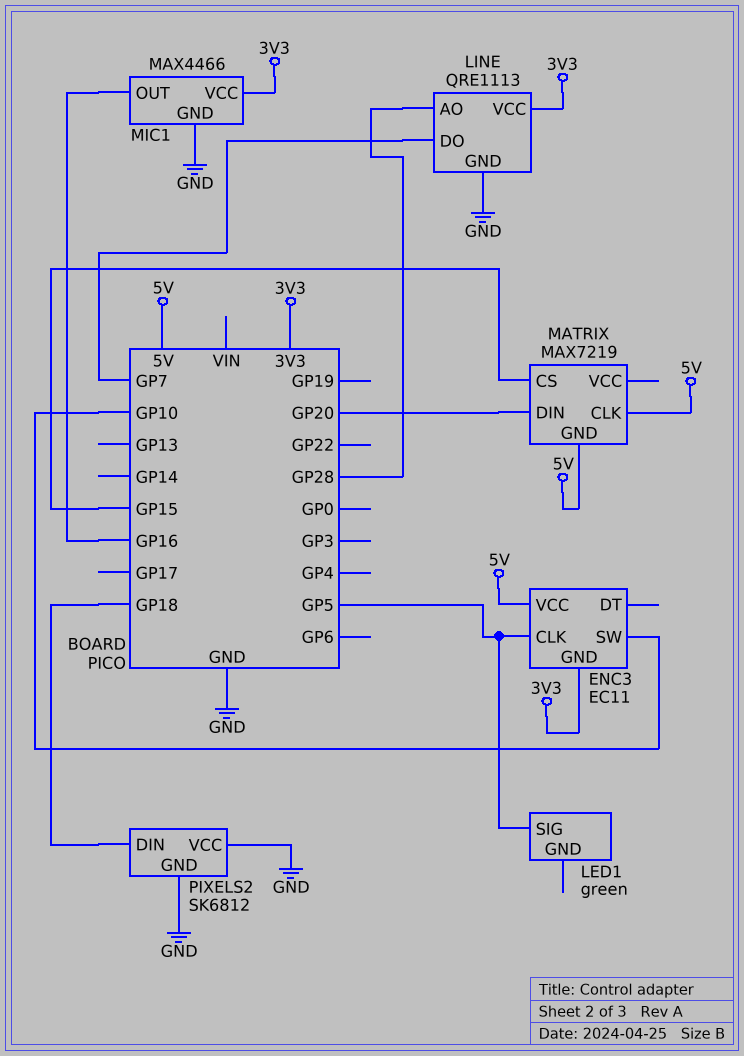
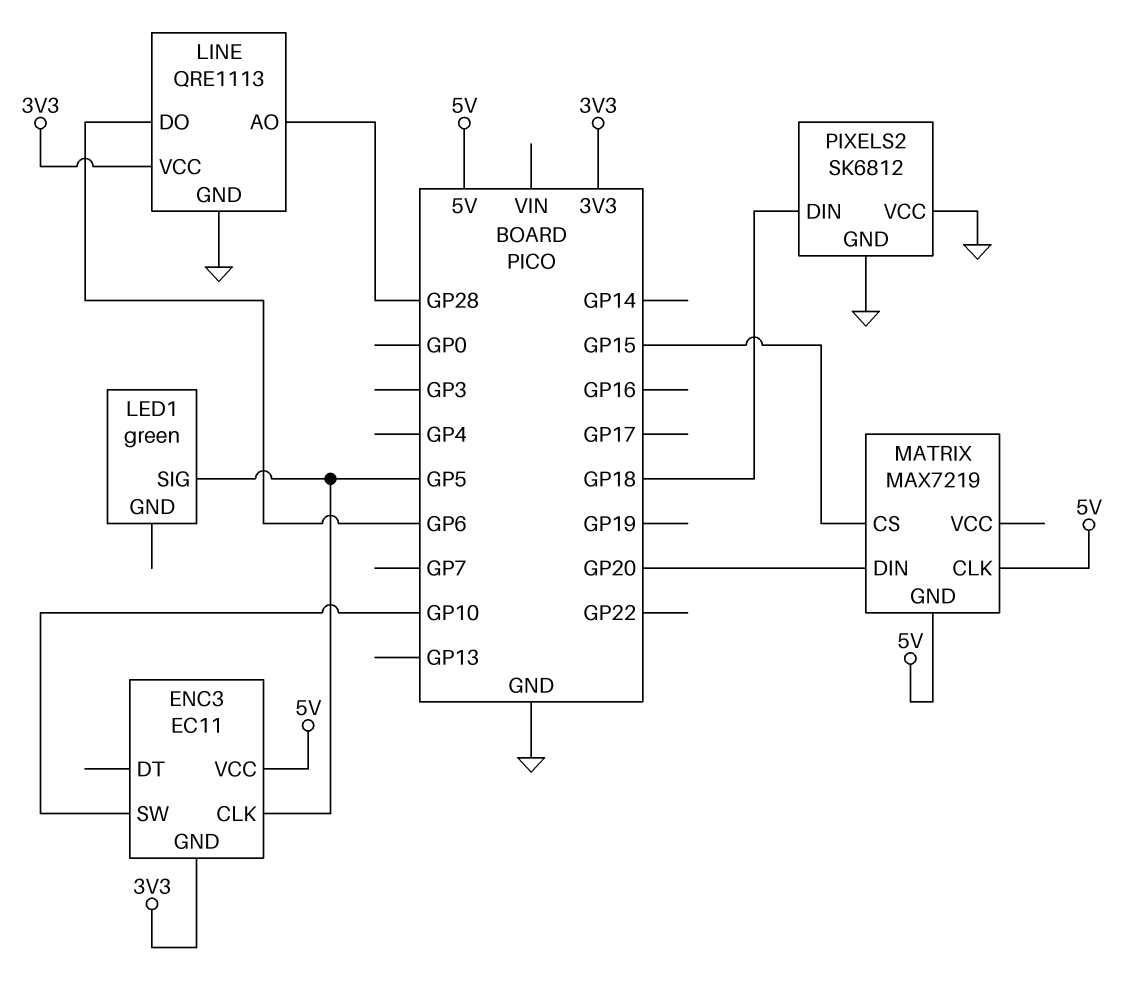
LINE pin DO: GP7 -> GP6
MIC1: MAX4466 -> none
MIC1 pin GND: GND -> none
MIC1 pin OUT: GP16 -> none
MIC1 pin VCC: 3V3 -> none

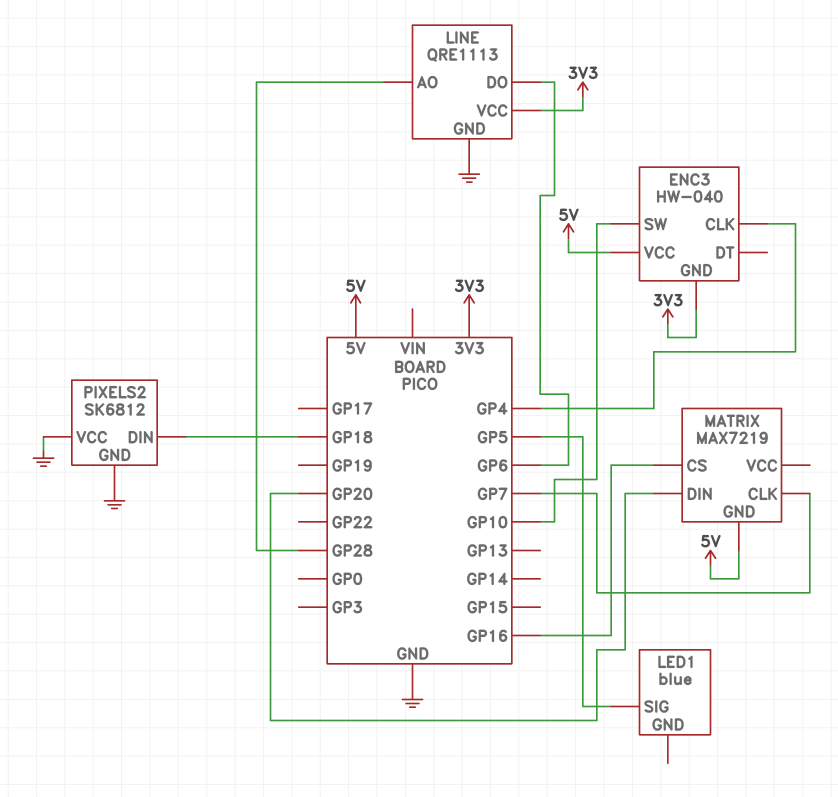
ENC3: EC11 -> HW-040
ENC3 pin CLK: GP5 -> GP4
LED1: green -> blue
MATRIX pin CLK: 5V -> GP7
MATRIX pin CS: GP15 -> GP16

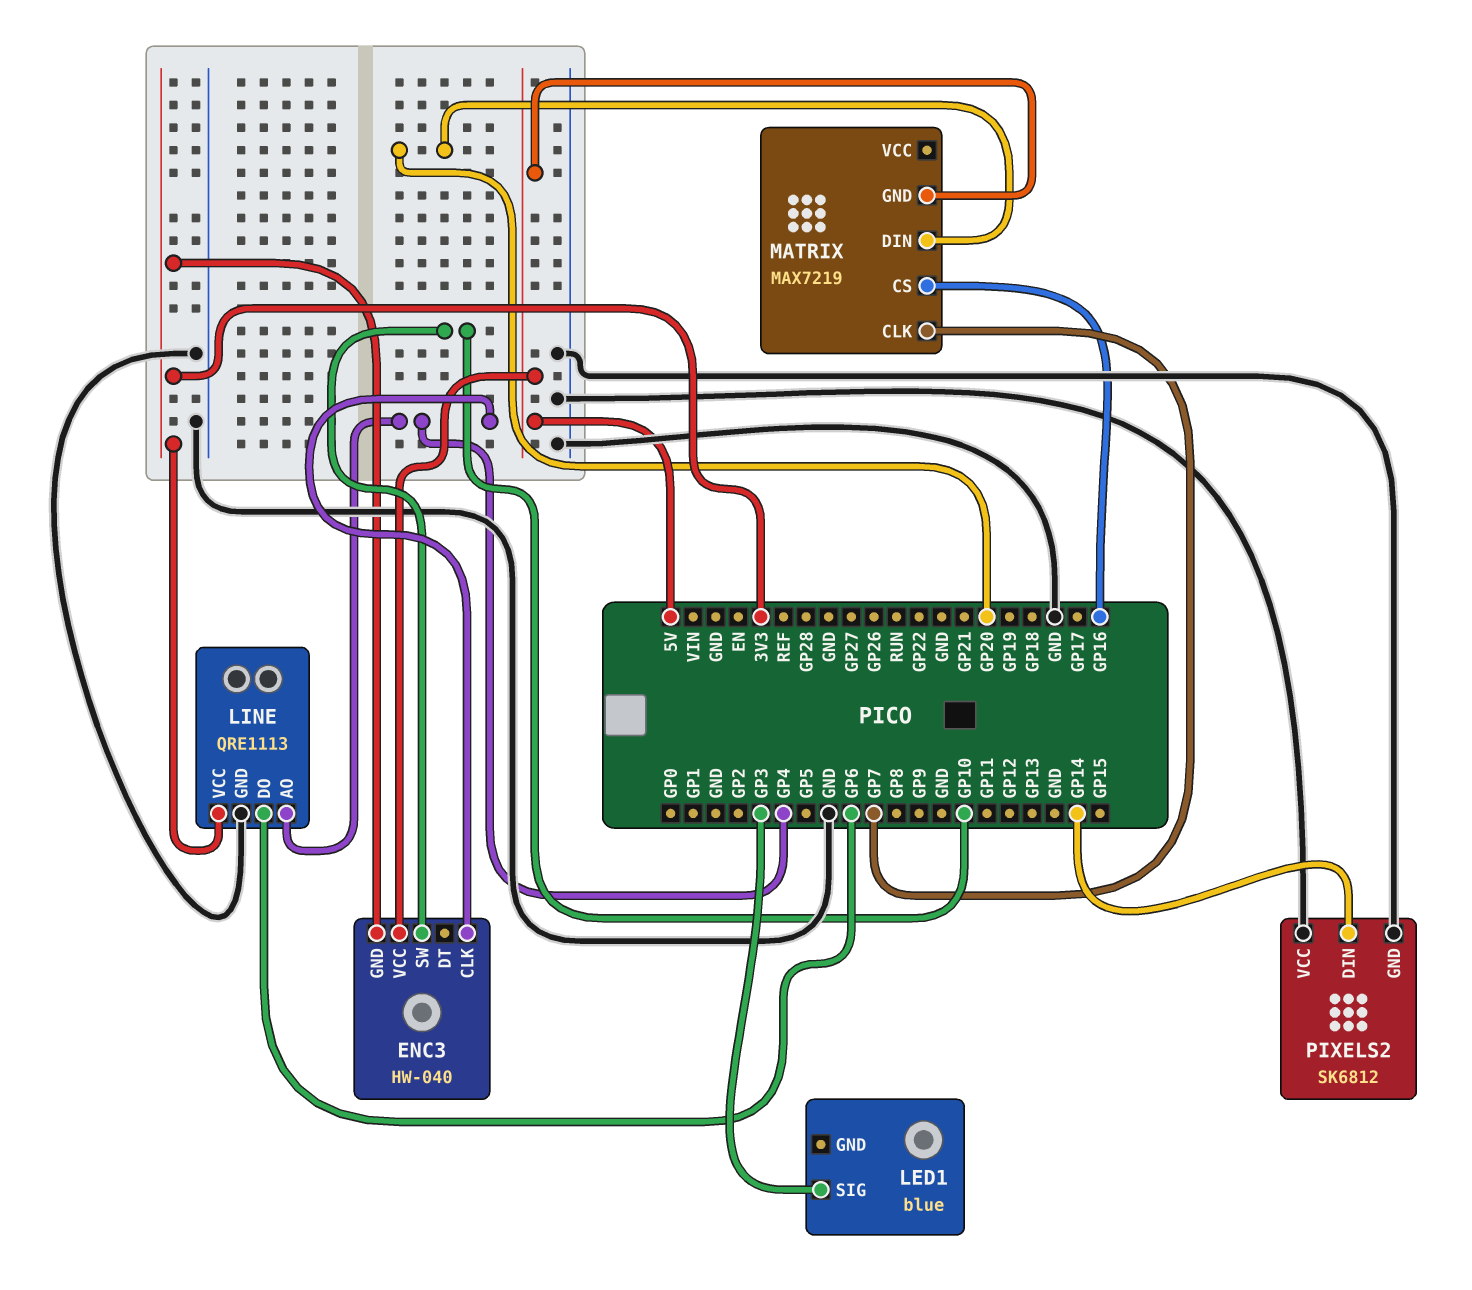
LED1 pin SIG: GP5 -> GP3
LINE pin AO: GP28 -> GP4
PIXELS2 pin DIN: GP18 -> GP14

